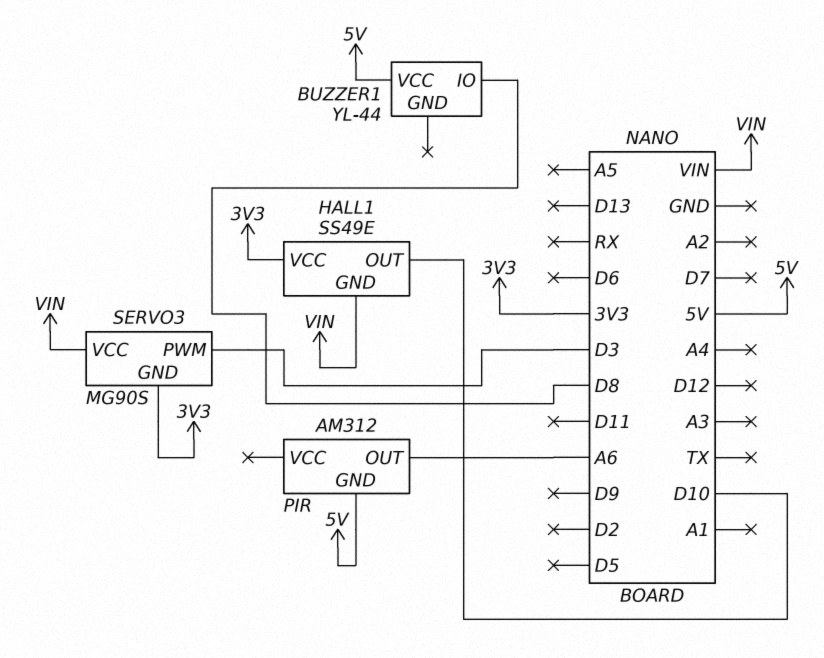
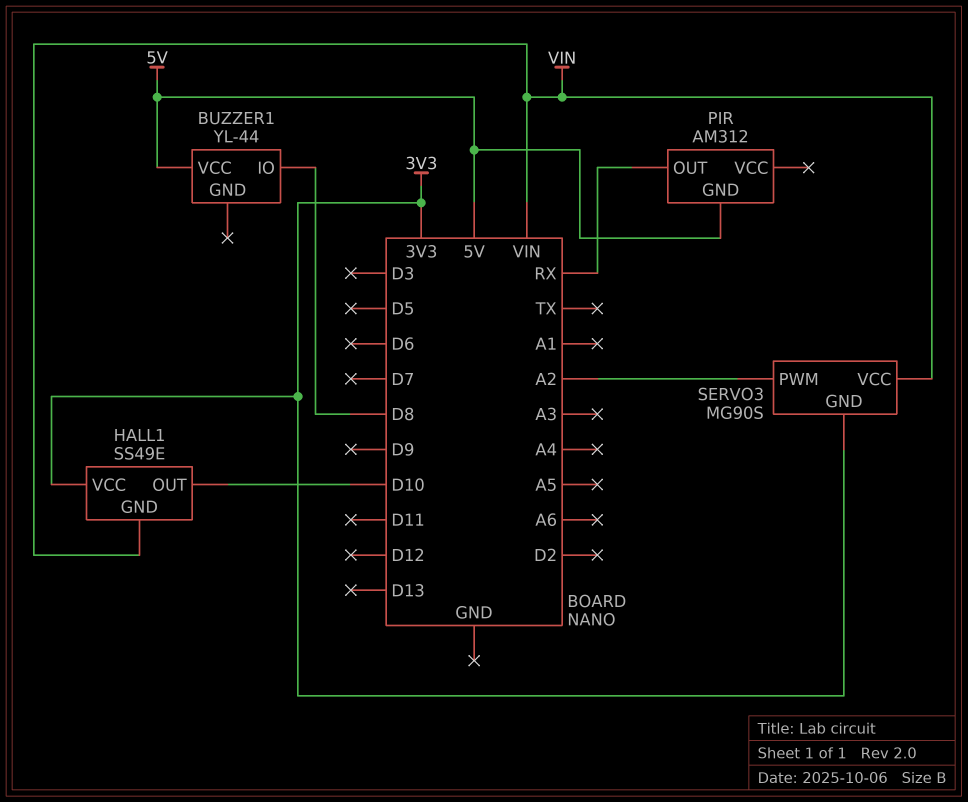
PIR pin OUT: A6 -> RX
SERVO3 pin PWM: D3 -> A2

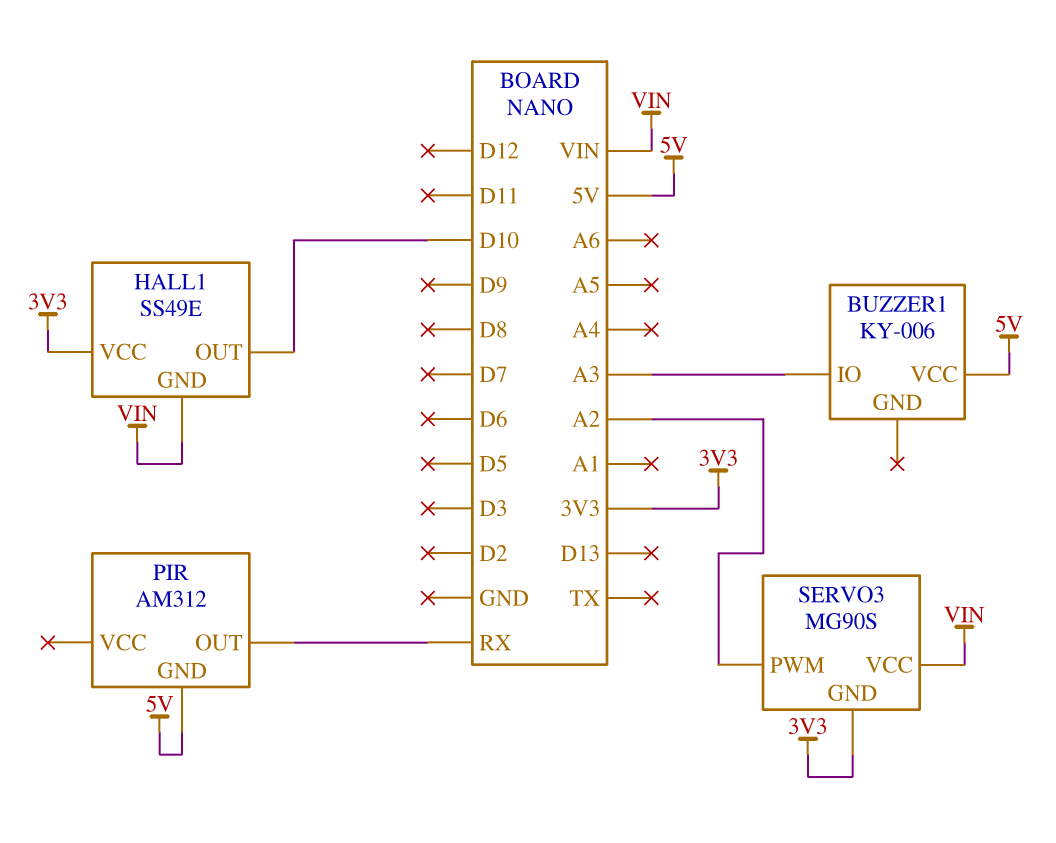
BUZZER1: YL-44 -> KY-006
BUZZER1 pin IO: D8 -> A3

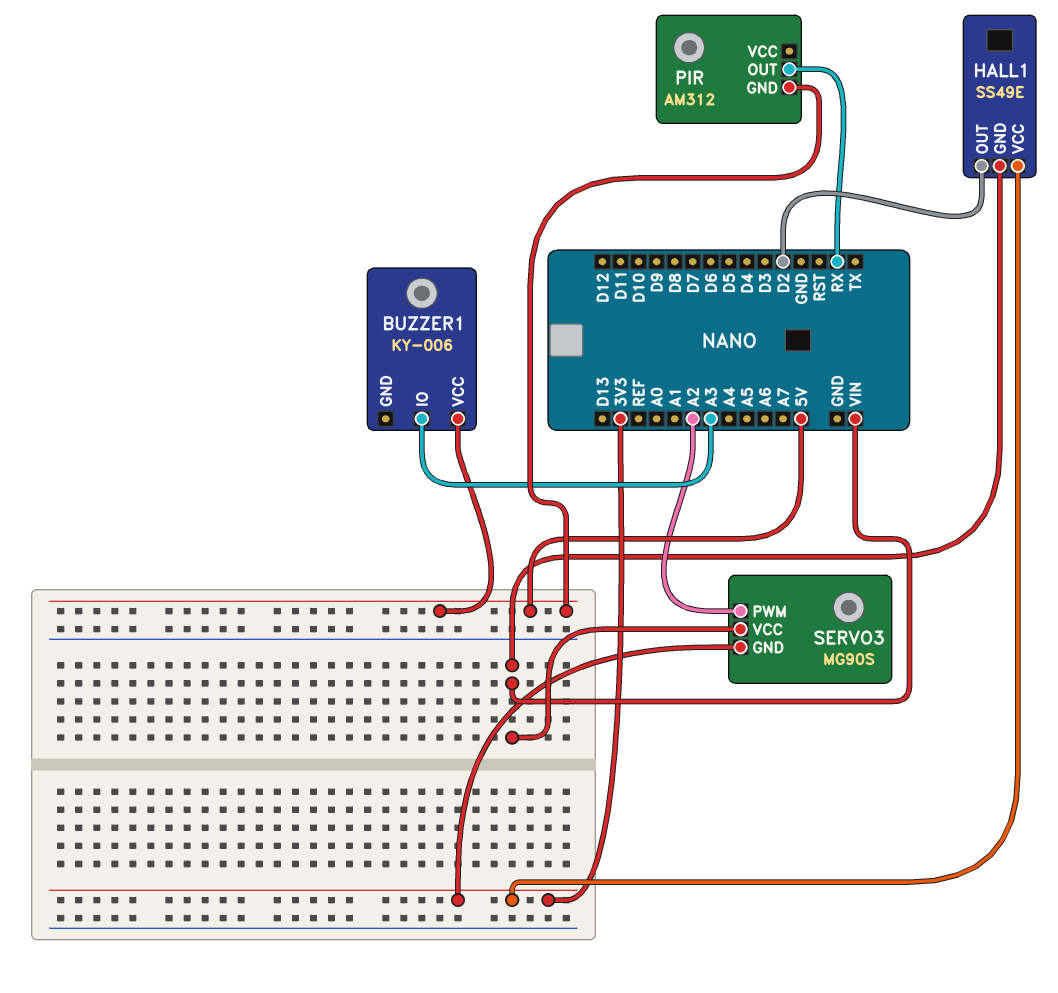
HALL1 pin OUT: D10 -> D2

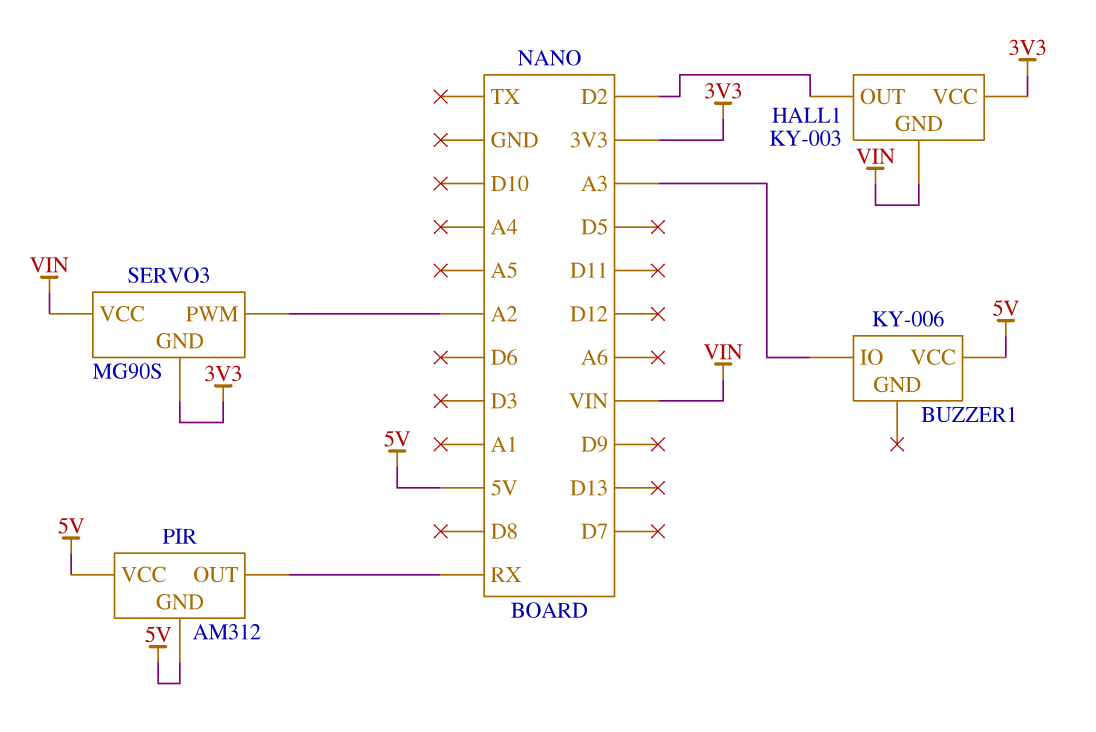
HALL1: SS49E -> KY-003
PIR pin VCC: none -> 5V

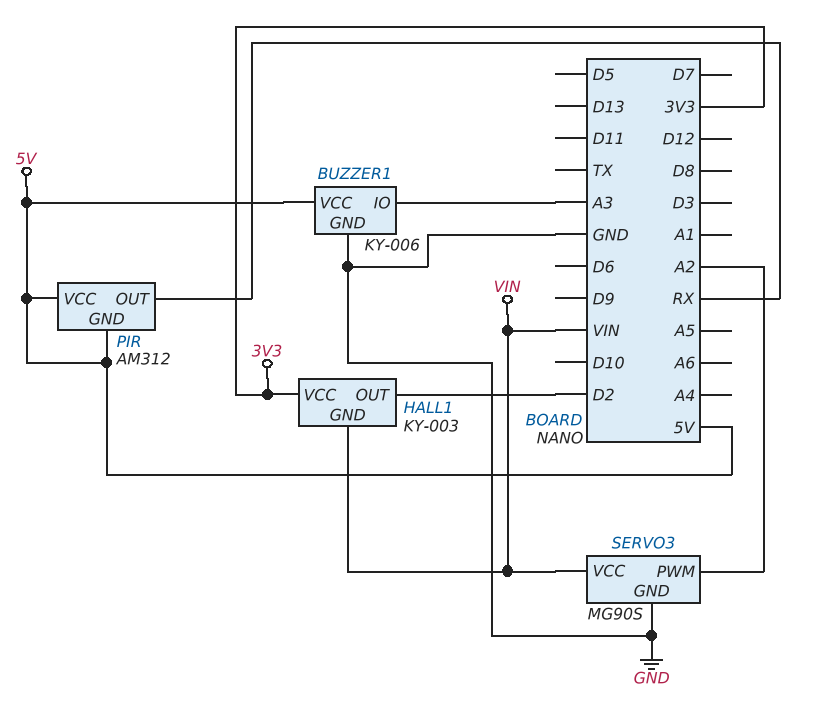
BUZZER1 pin GND: none -> GND
SERVO3 pin GND: 3V3 -> GND

